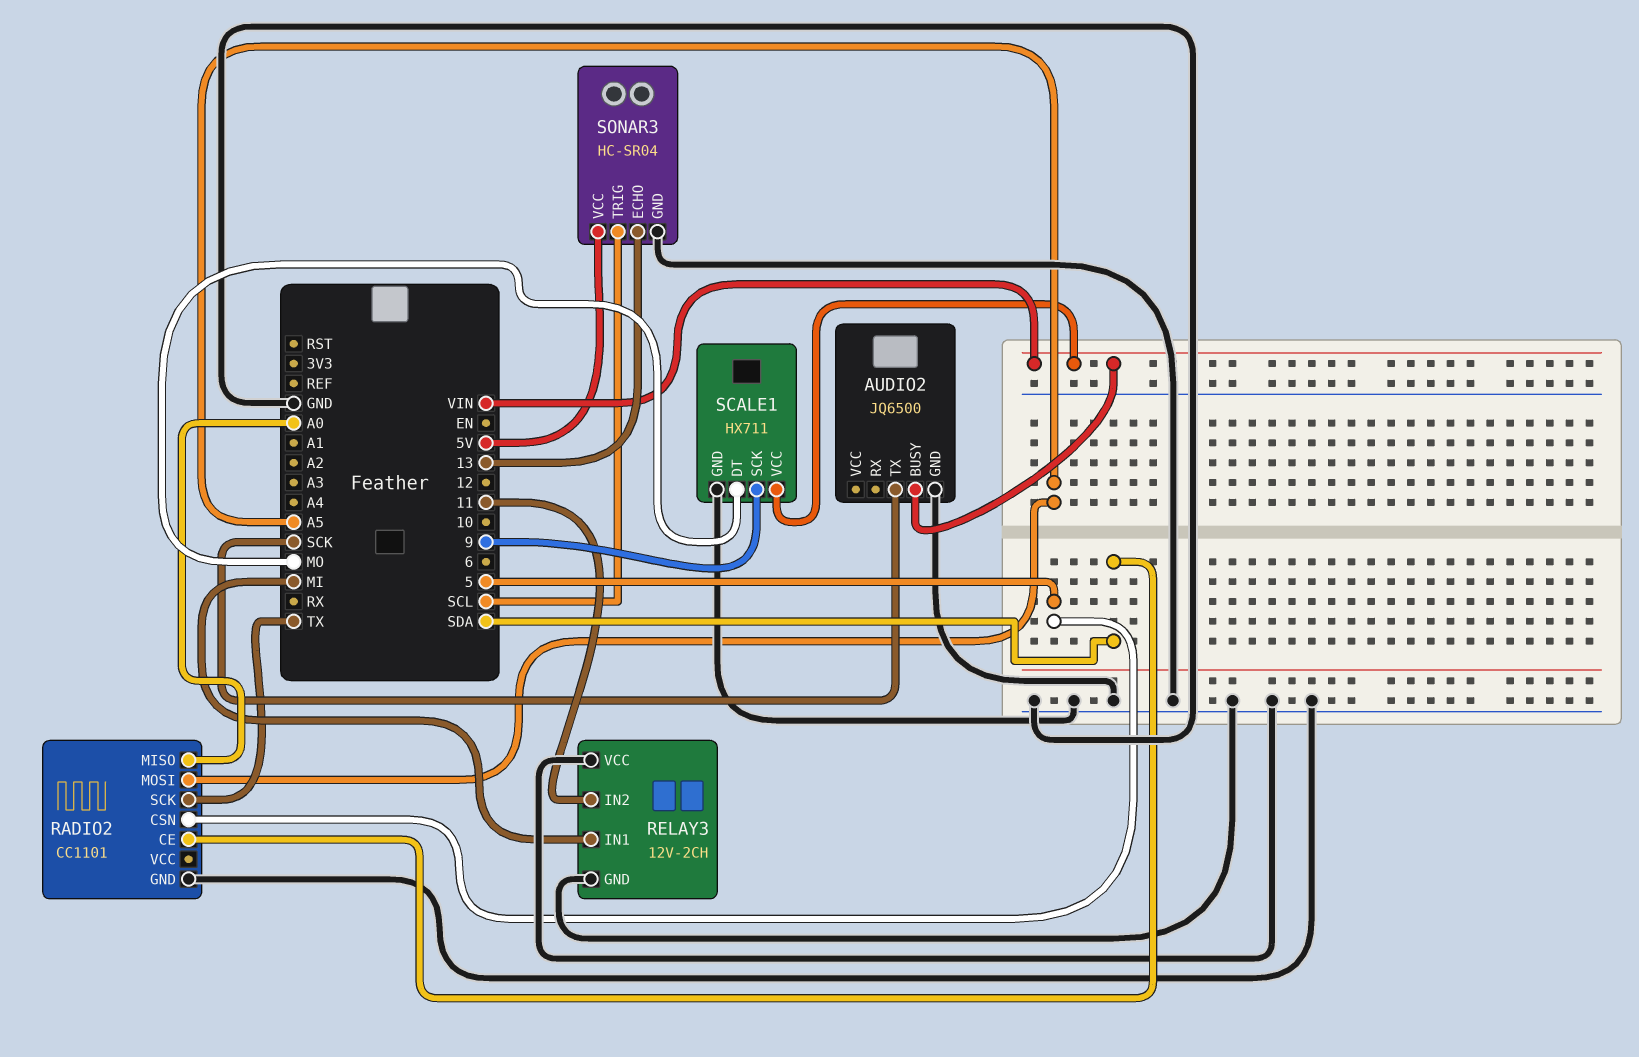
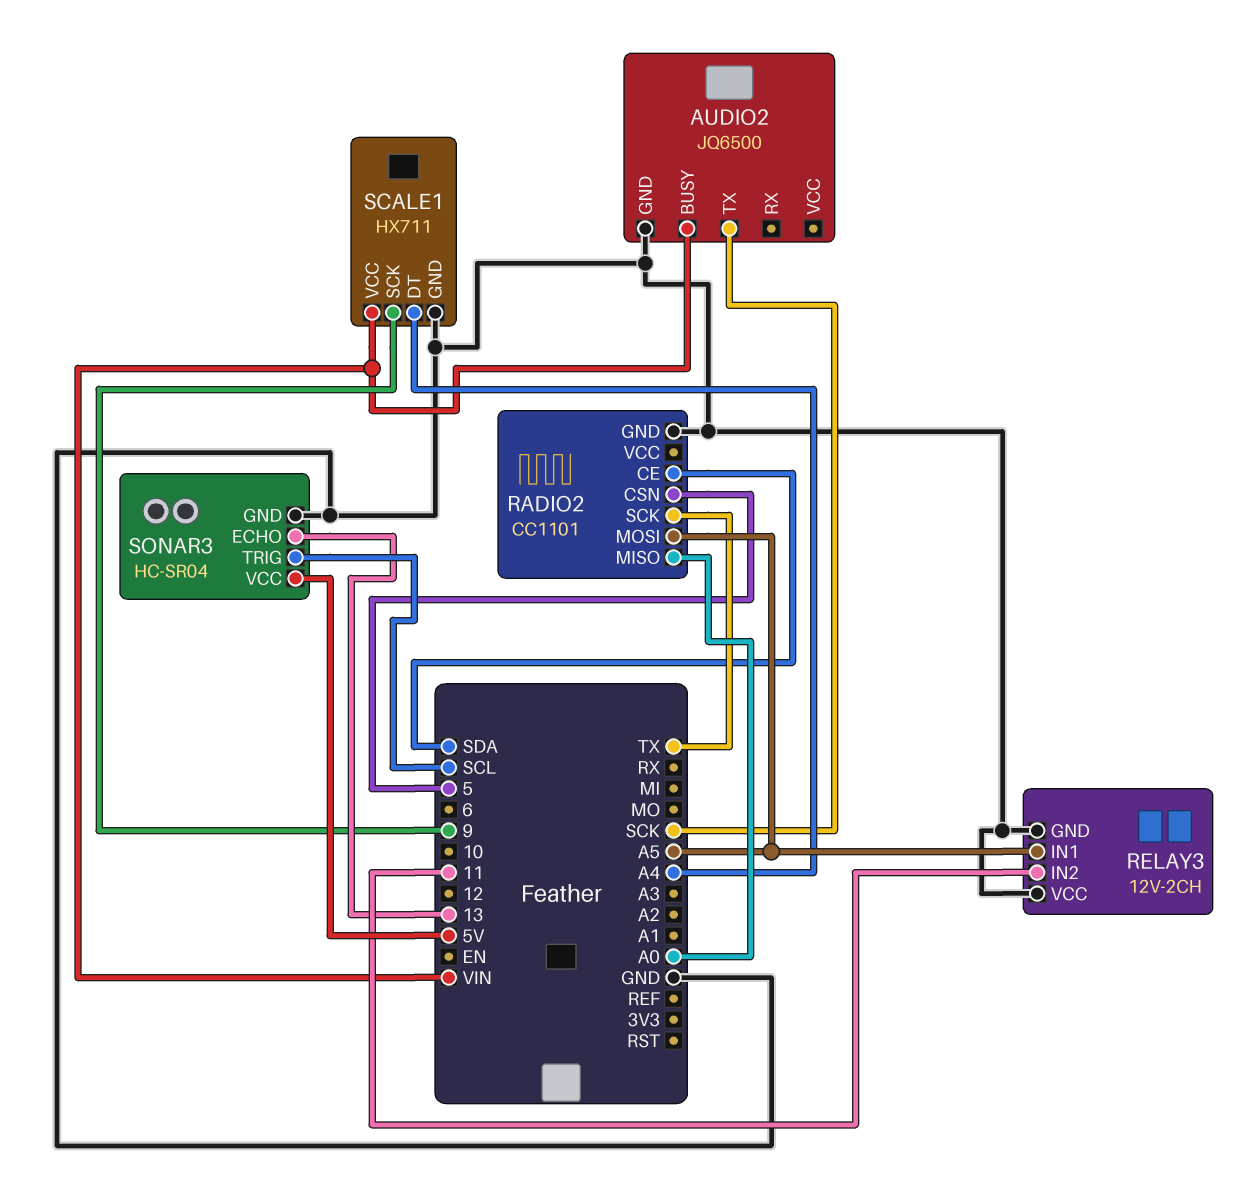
RELAY3 pin IN1: MI -> A5
SCALE1 pin DT: MO -> A4

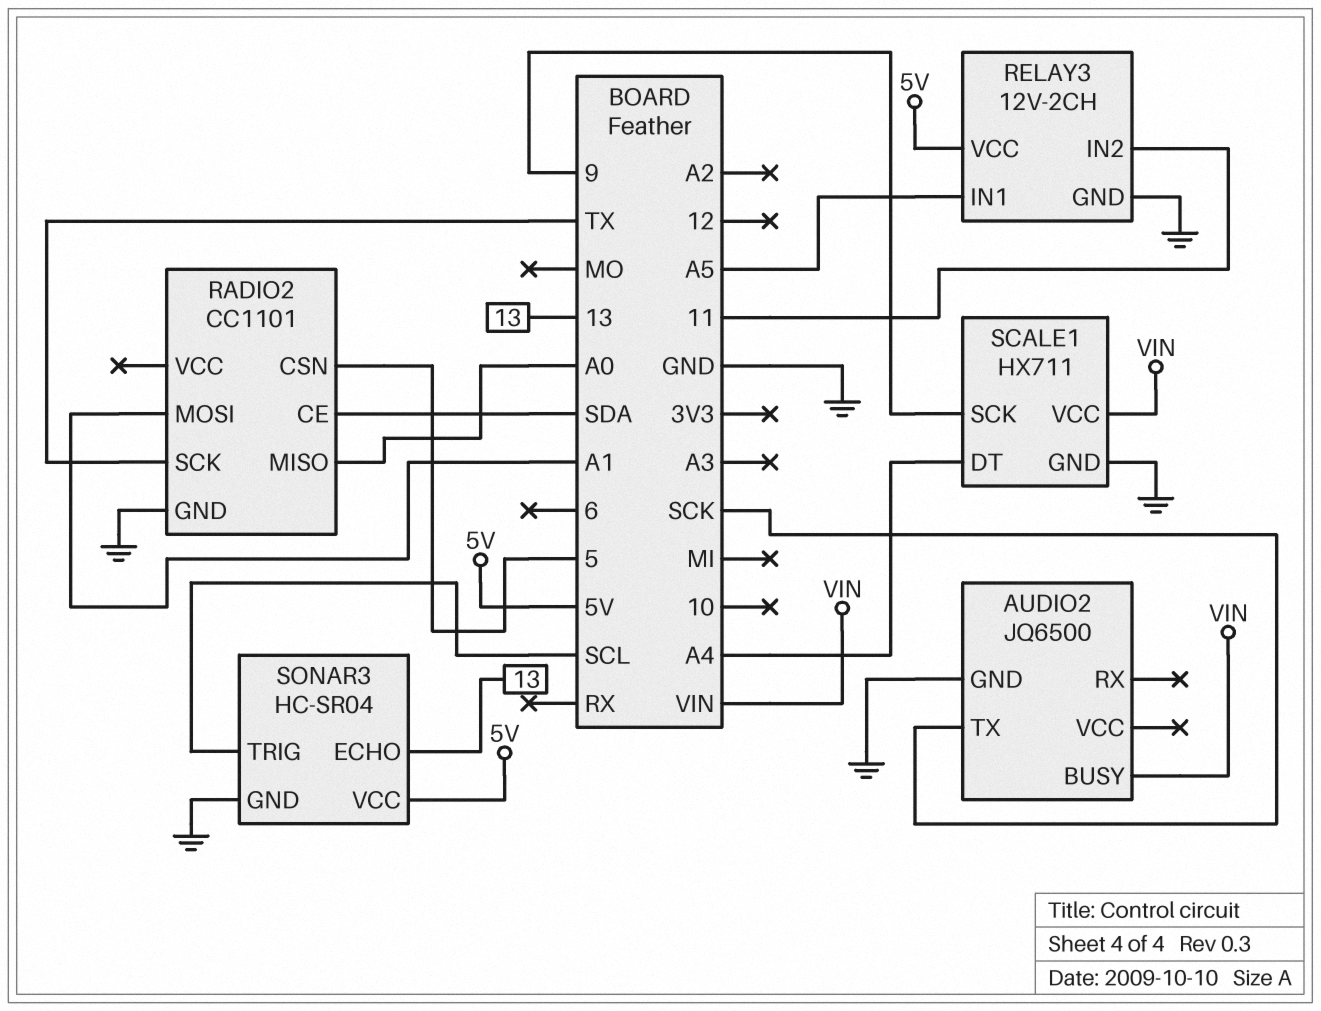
RADIO2 pin MOSI: A5 -> A1
RELAY3 pin VCC: GND -> 5V

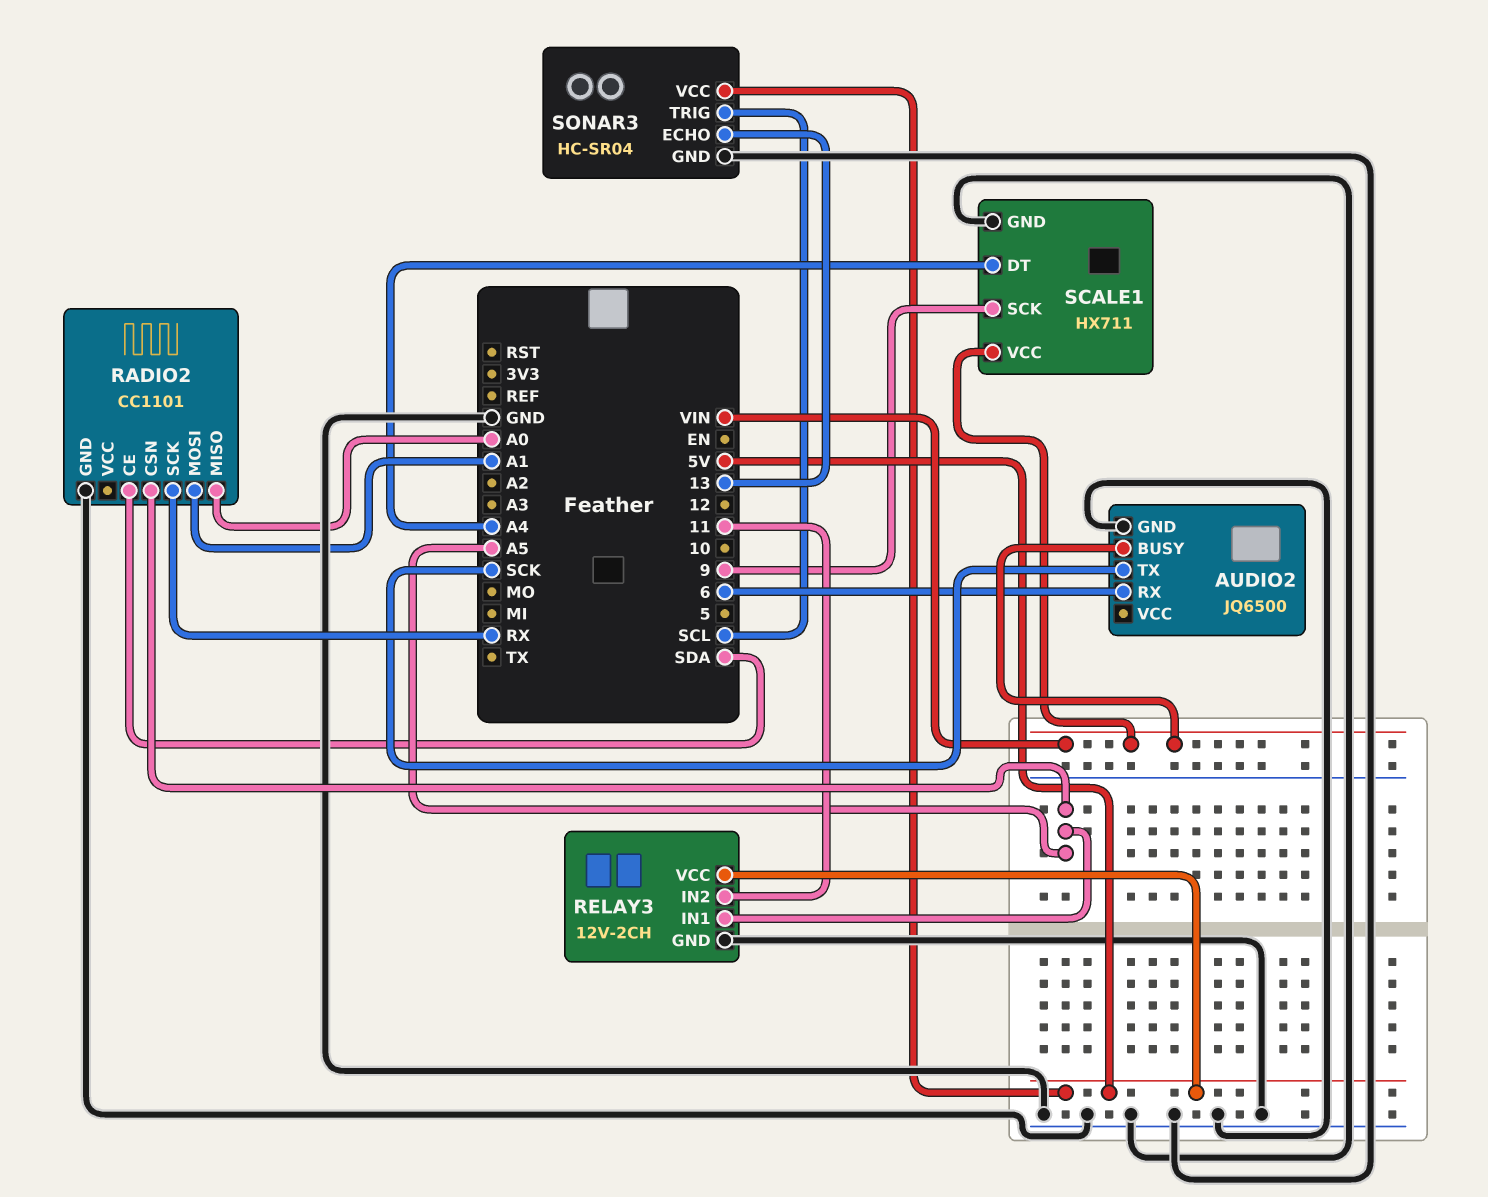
AUDIO2 pin RX: none -> 6
RADIO2 pin CSN: 5 -> A5
RADIO2 pin SCK: TX -> RX

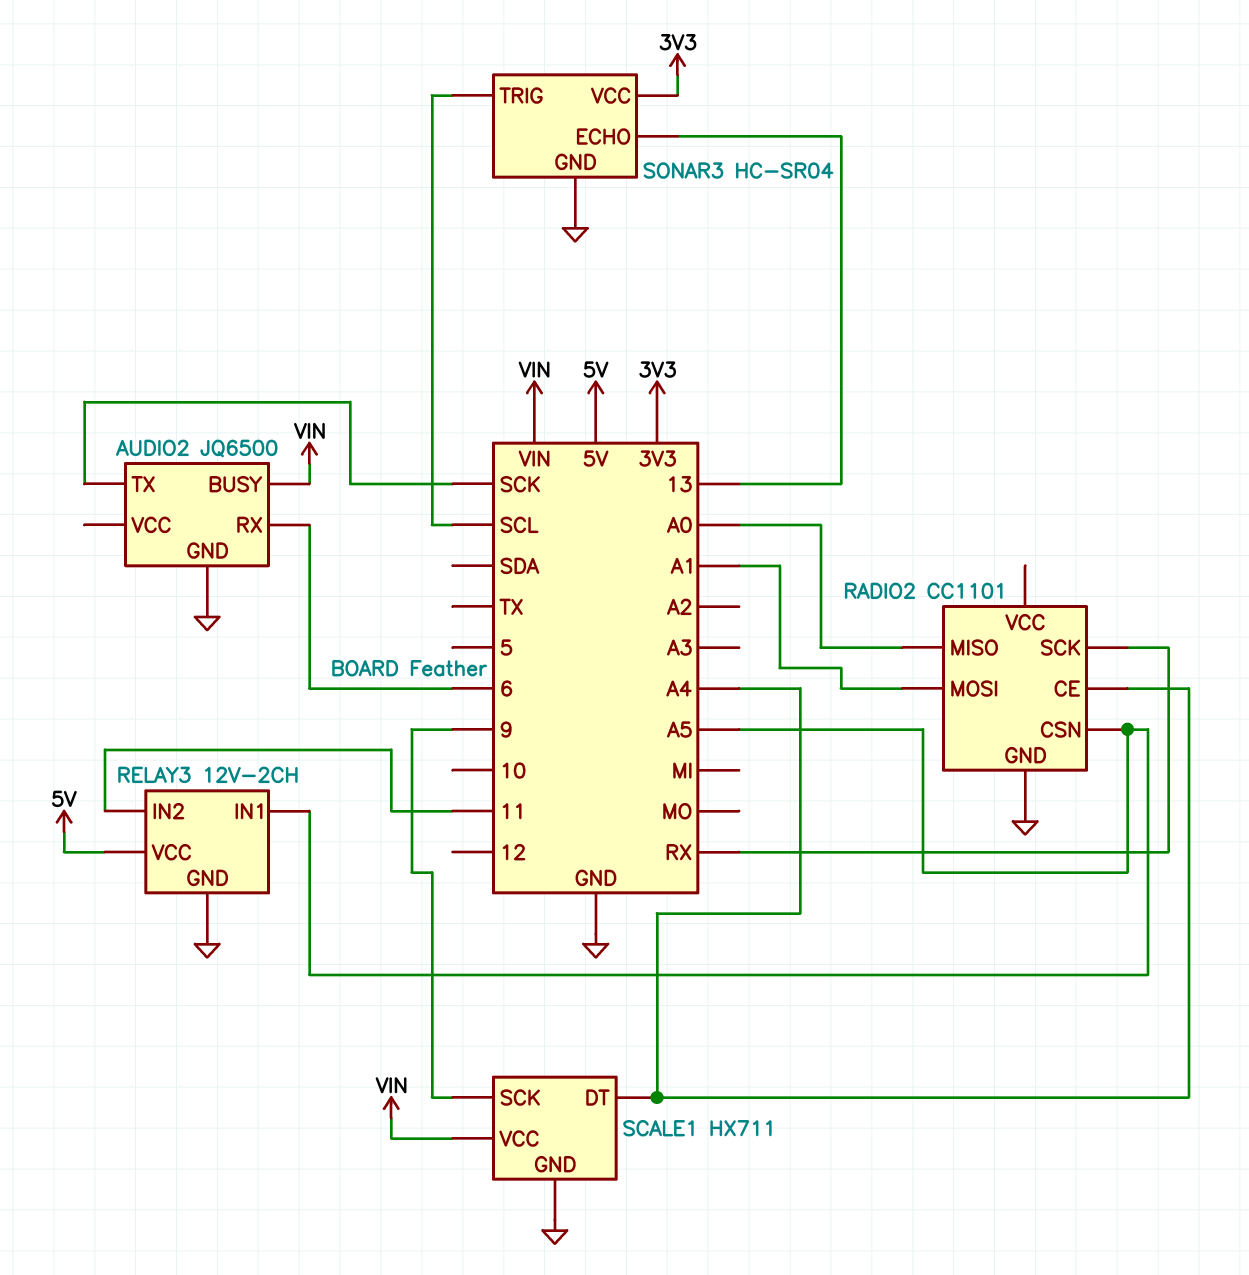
RADIO2 pin CE: SDA -> A4
SONAR3 pin VCC: 5V -> 3V3

